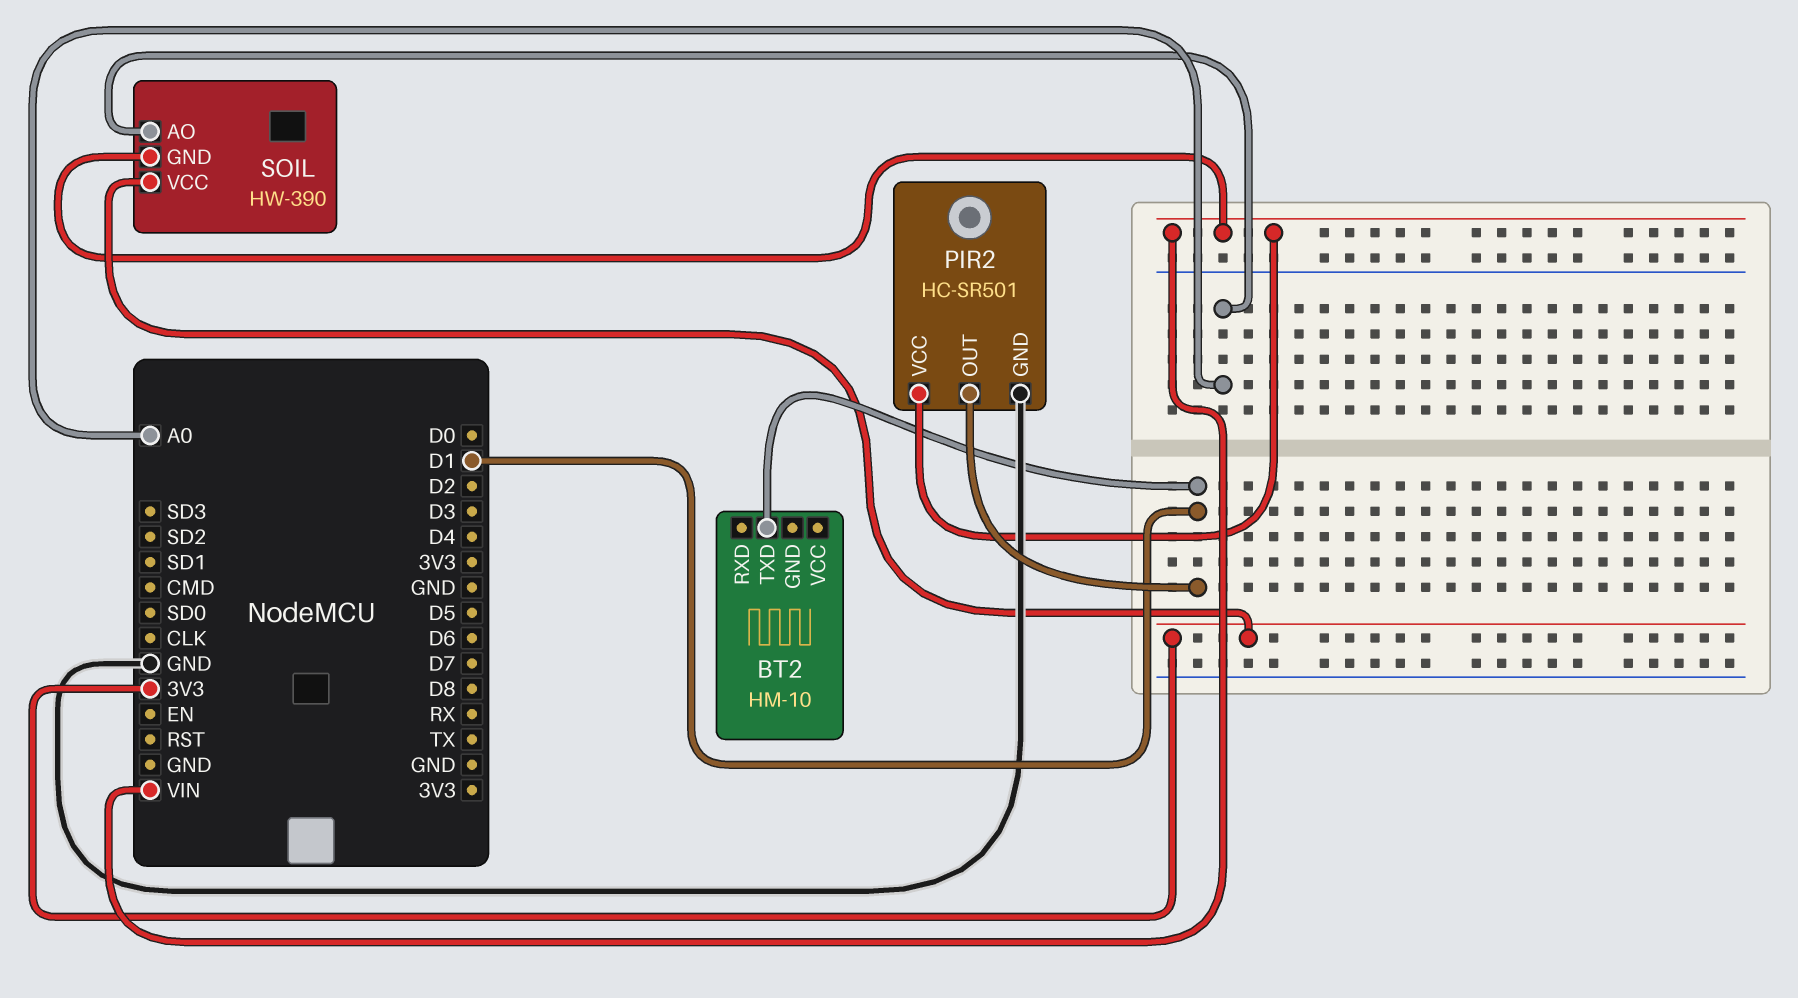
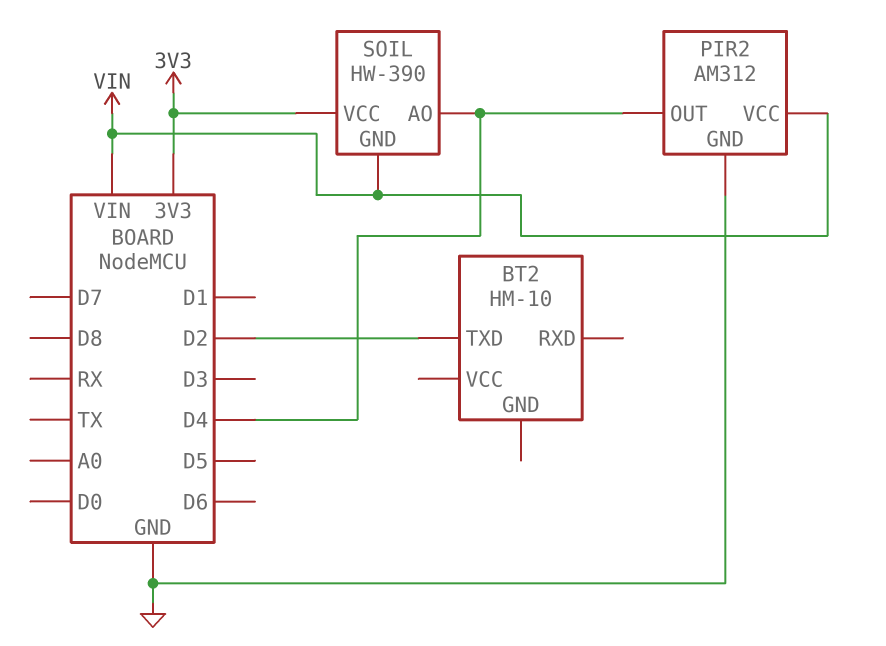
BT2 pin TXD: D1 -> D2
PIR2: HC-SR501 -> AM312
PIR2 pin OUT: D1 -> D4
SOIL pin AO: A0 -> D4

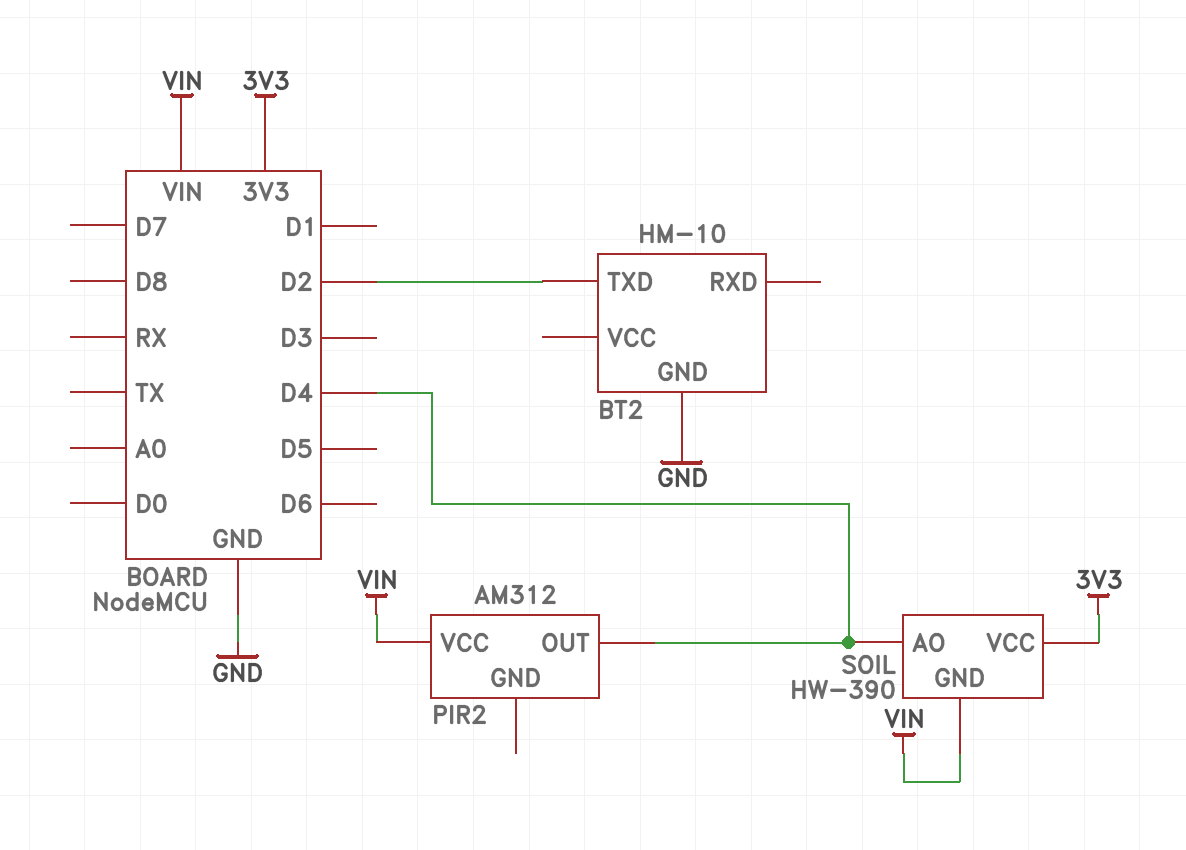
BT2 pin GND: none -> GND
PIR2 pin GND: GND -> none

